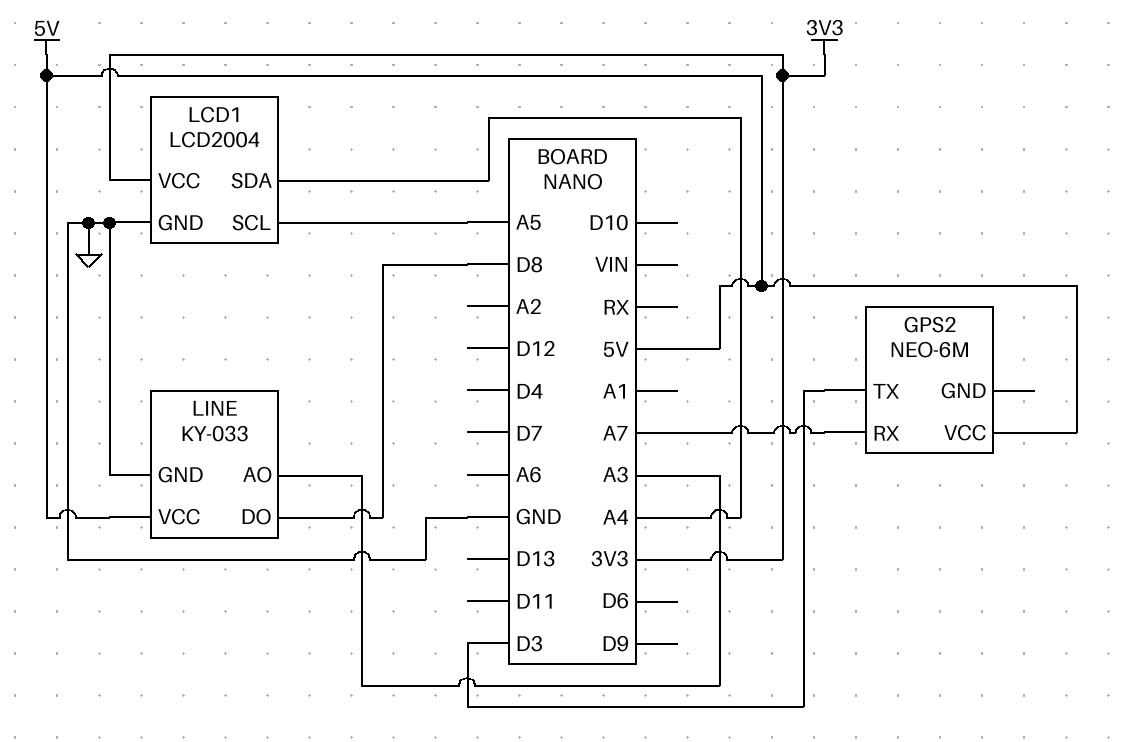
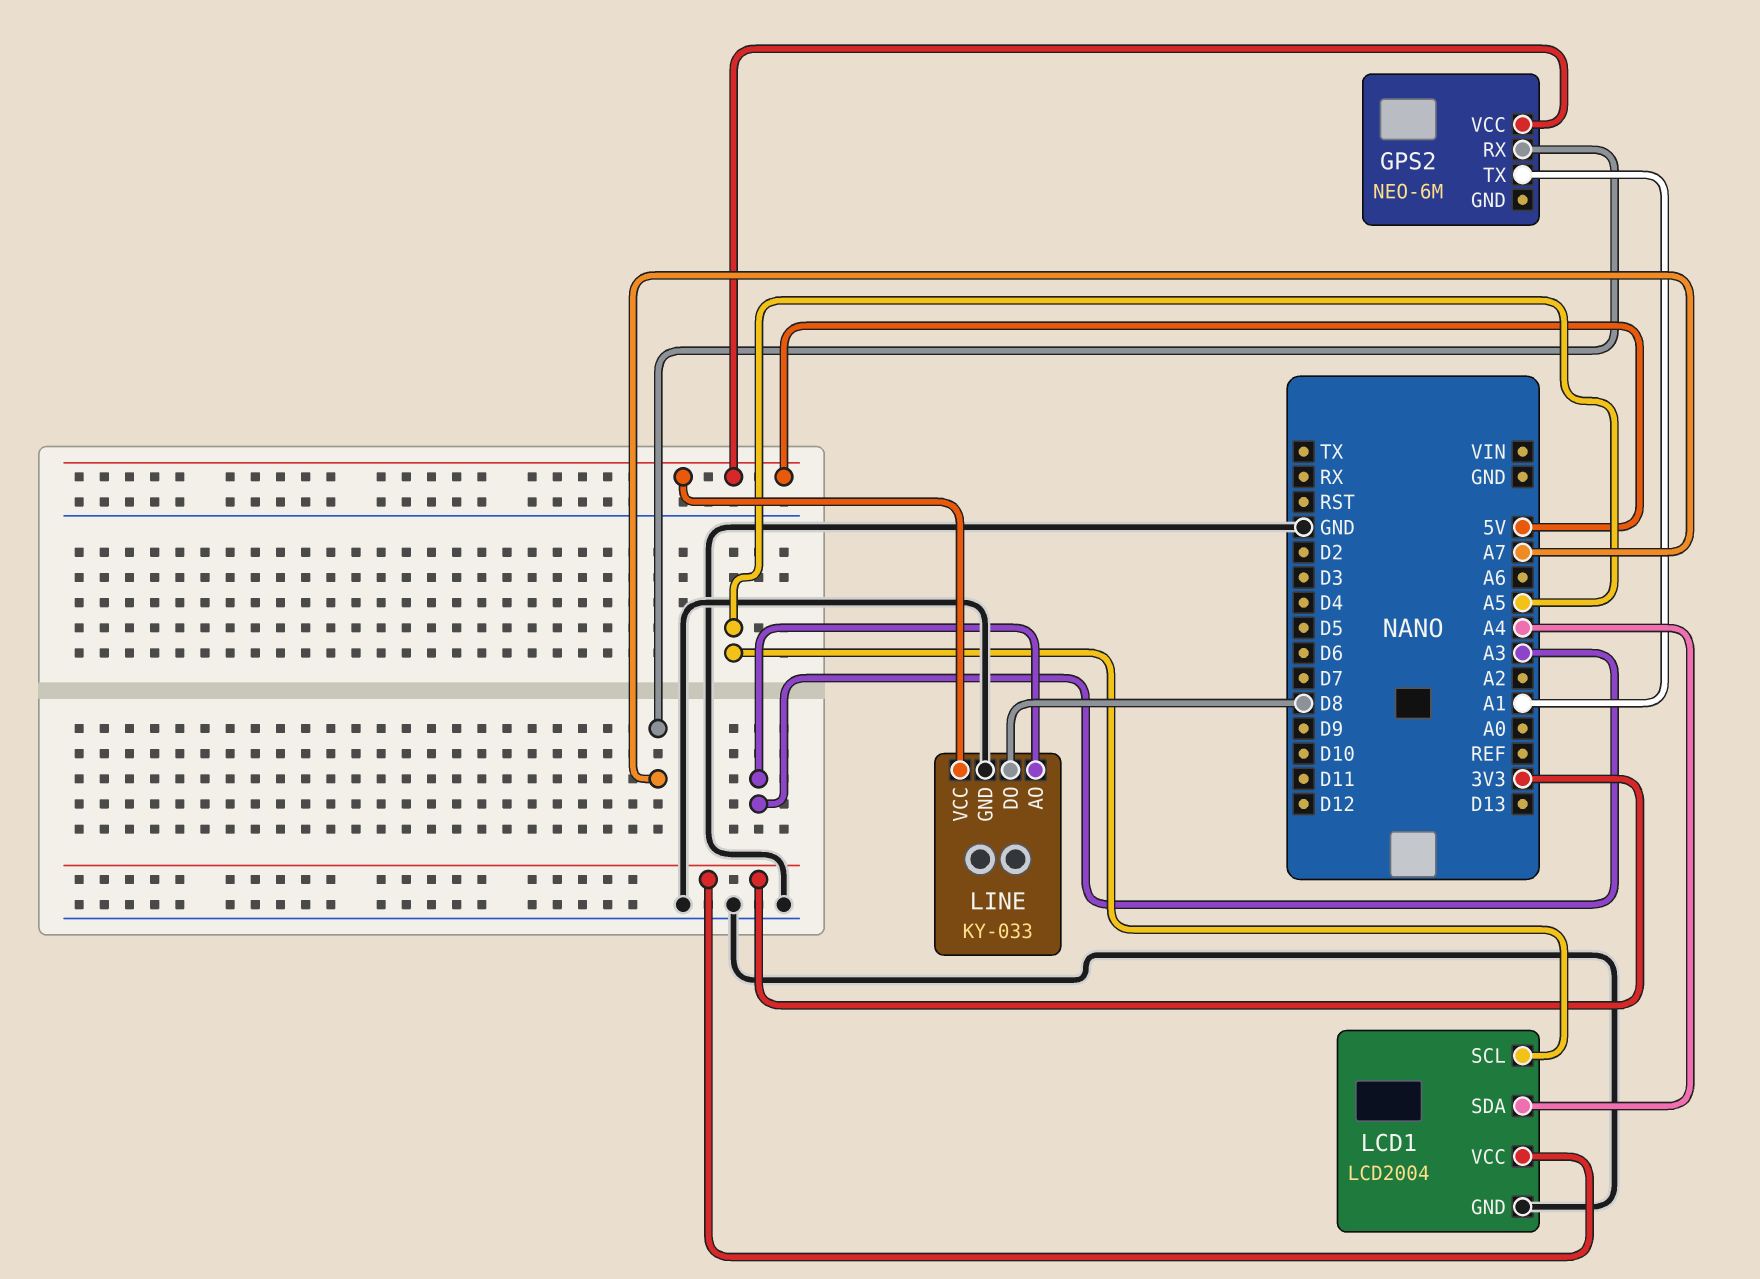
GPS2 pin TX: D3 -> A1

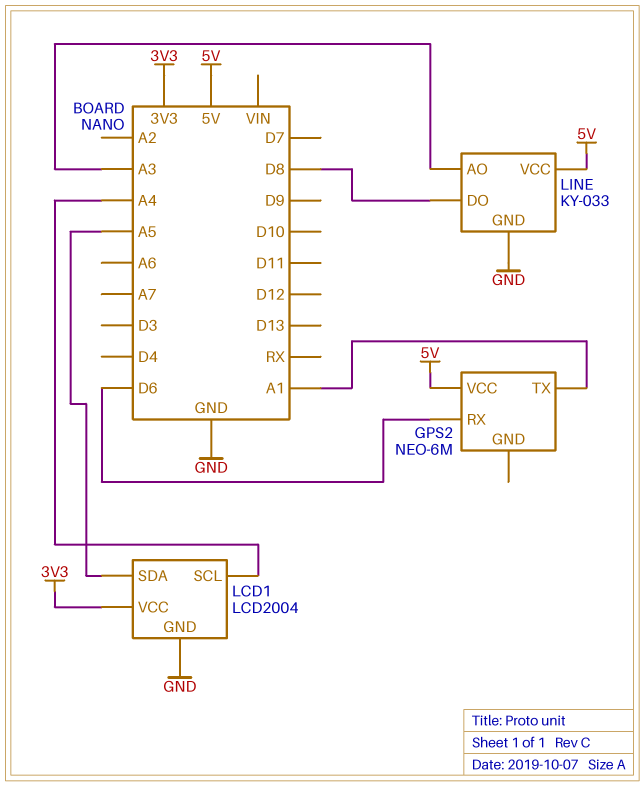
GPS2 pin RX: A7 -> D6
LCD1 pin SCL: A5 -> A4
LCD1 pin SDA: A4 -> A5

